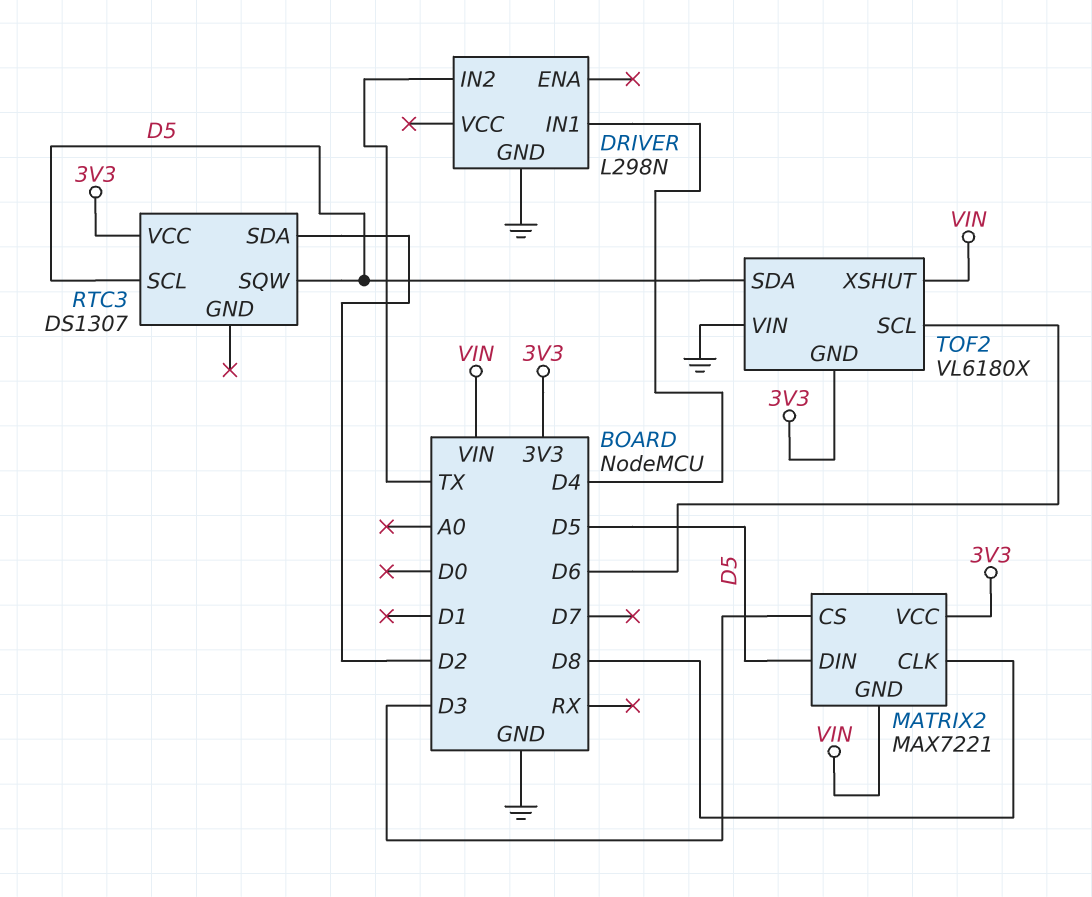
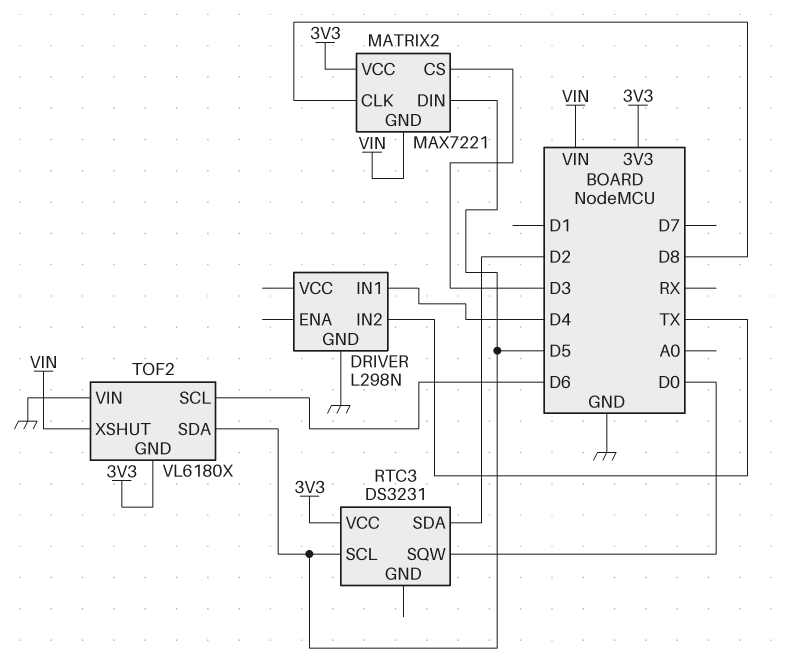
RTC3: DS1307 -> DS3231
RTC3 pin SQW: D5 -> D0

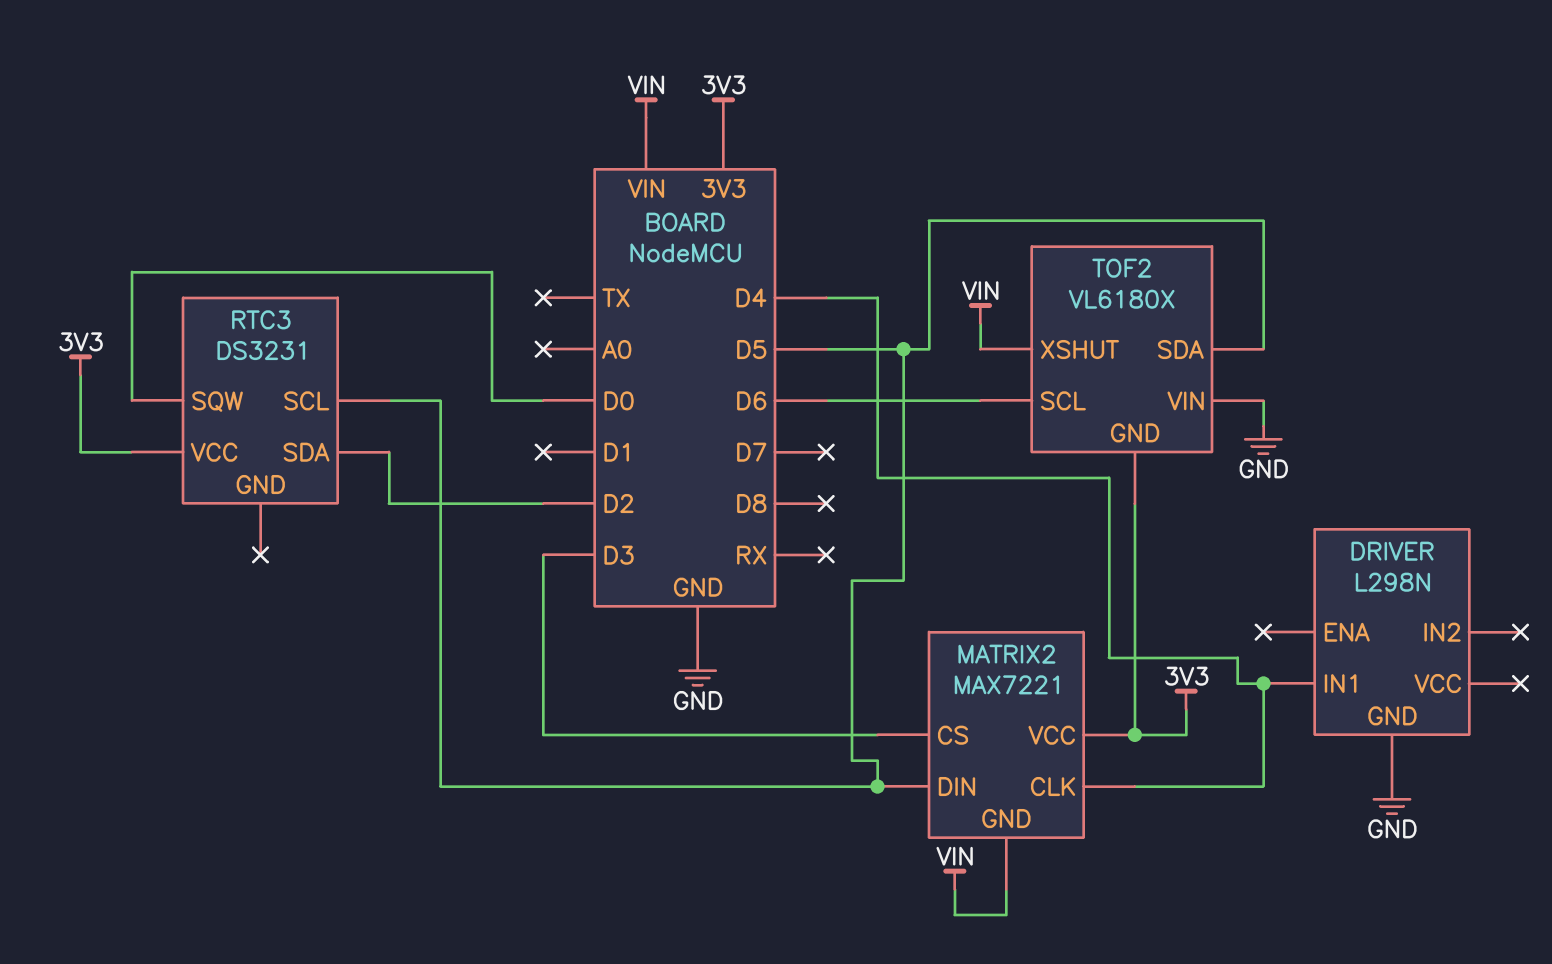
DRIVER pin IN2: TX -> none
MATRIX2 pin CLK: D8 -> D4

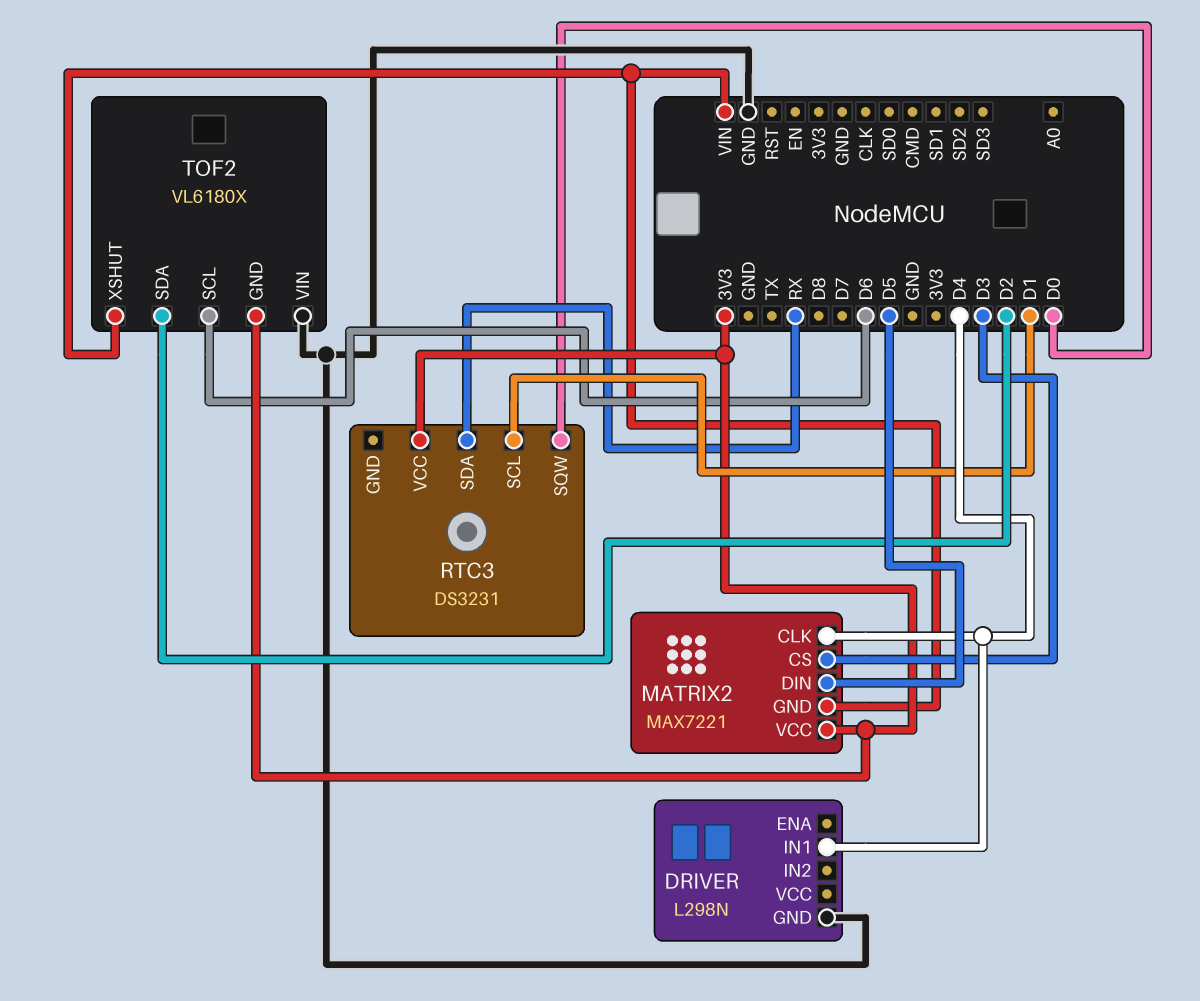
RTC3 pin SCL: D5 -> D1
RTC3 pin SDA: D2 -> RX
TOF2 pin SDA: D5 -> D2

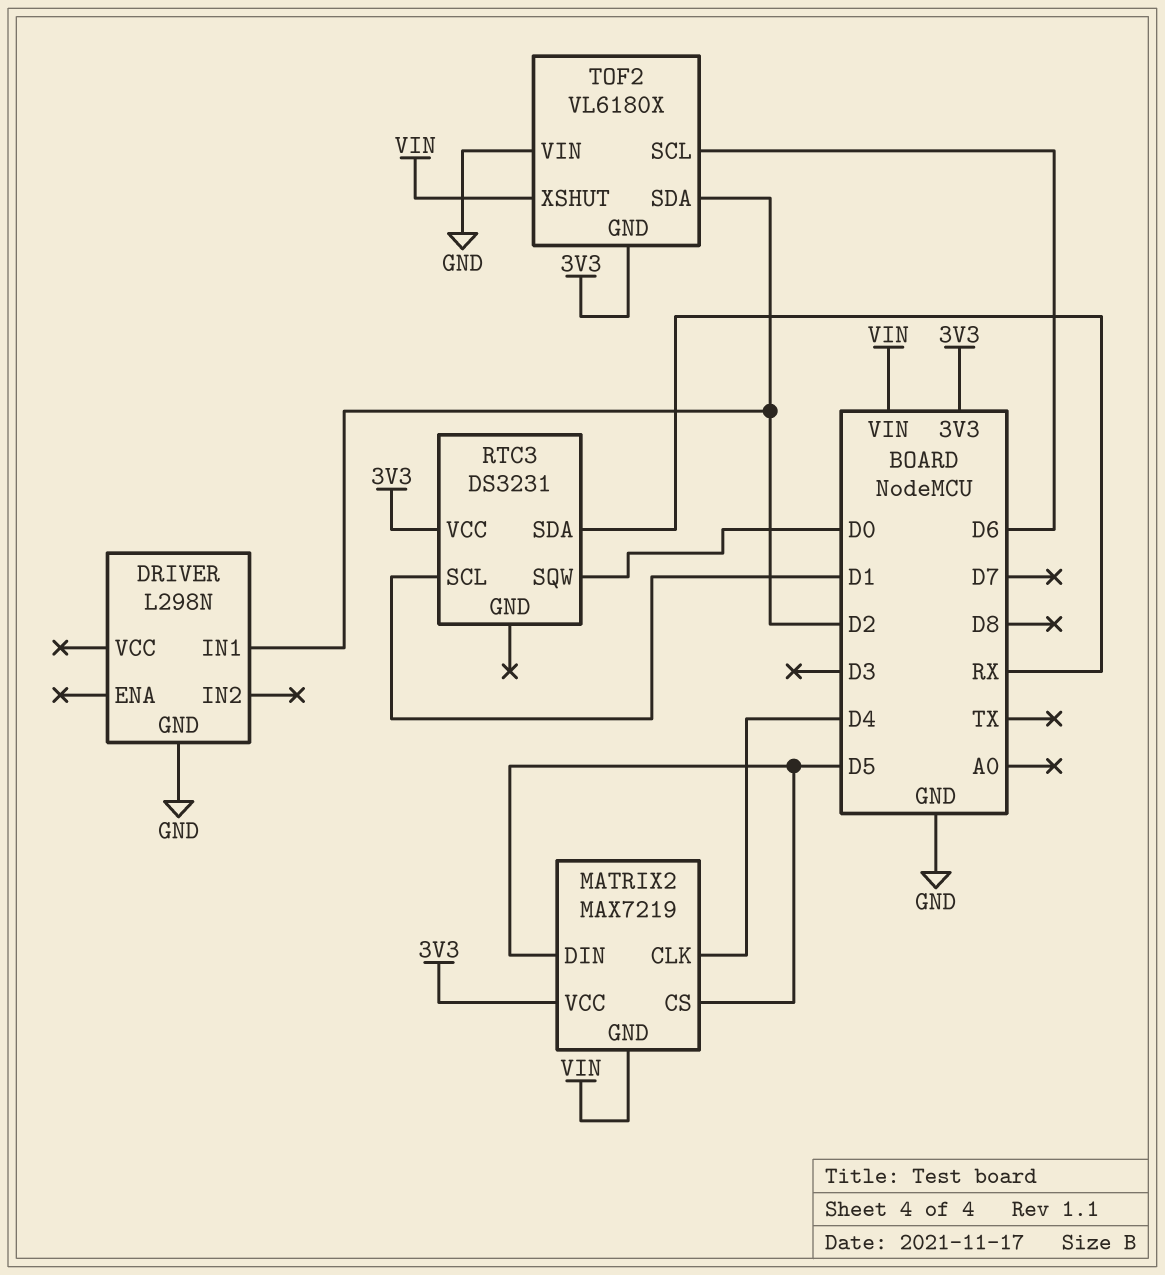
DRIVER pin IN1: D4 -> D2
MATRIX2: MAX7221 -> MAX7219
MATRIX2 pin CS: D3 -> D5

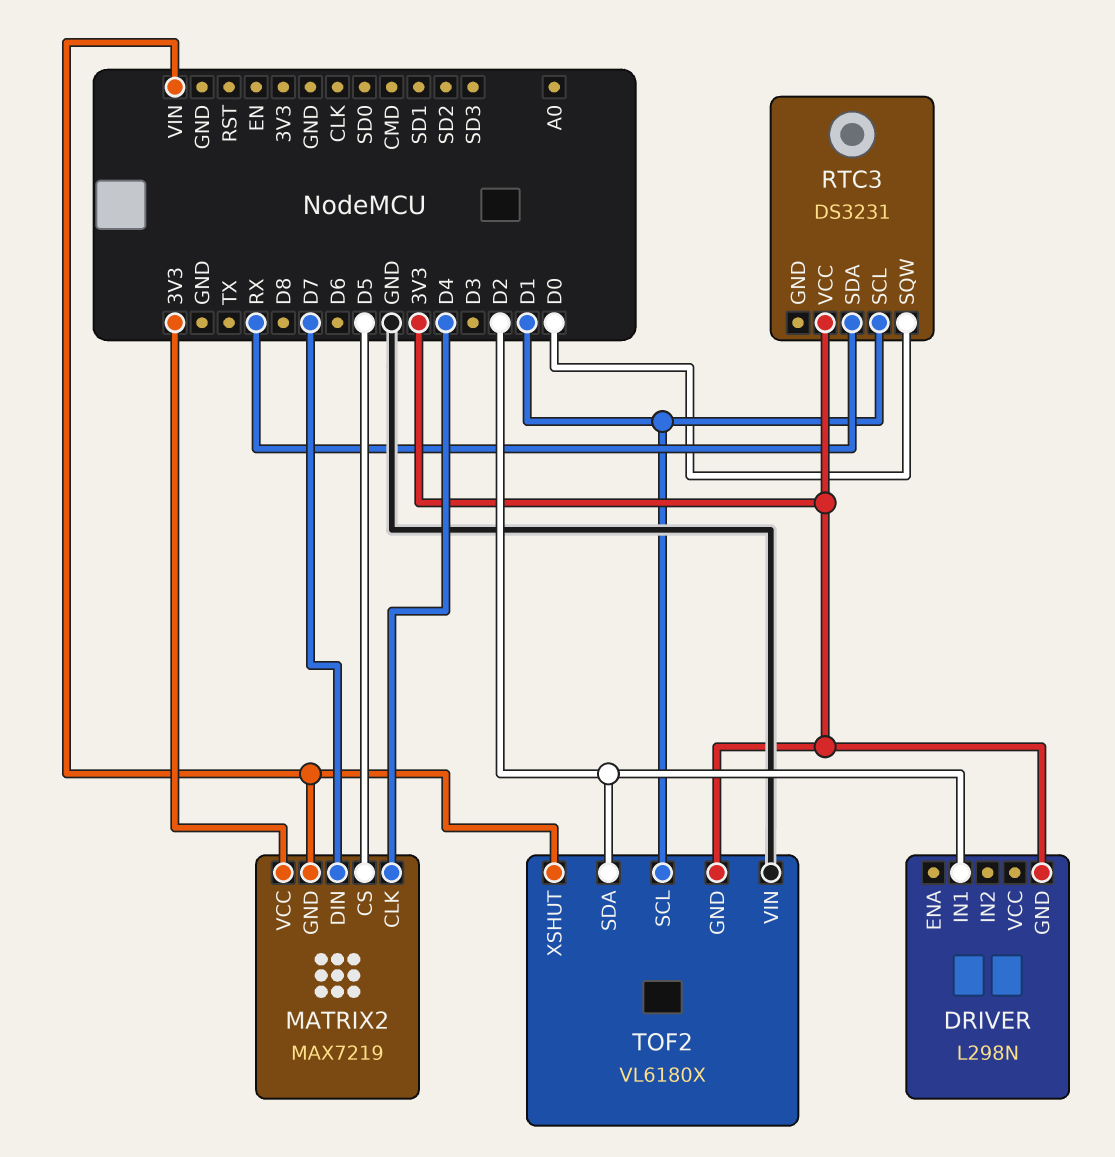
DRIVER pin GND: GND -> 3V3
MATRIX2 pin DIN: D5 -> D7
TOF2 pin SCL: D6 -> D1

